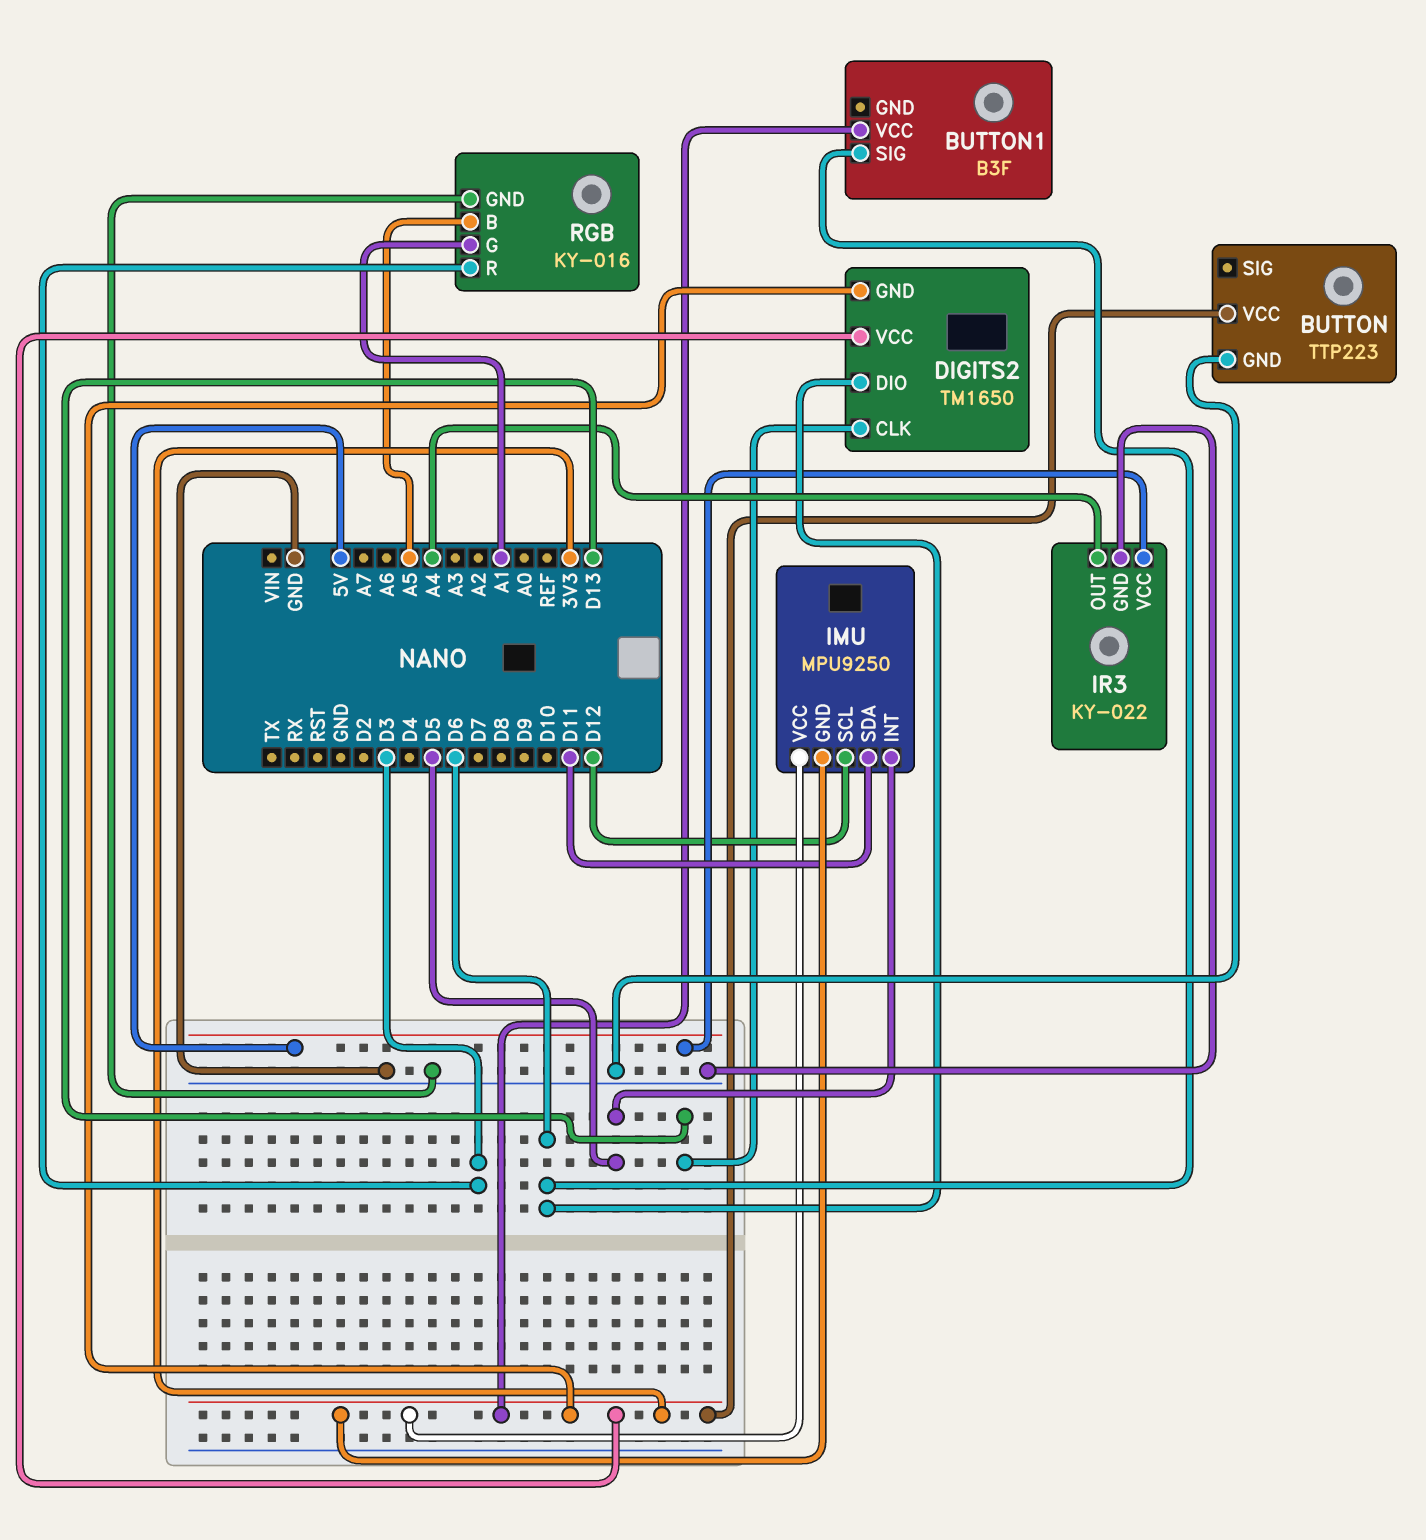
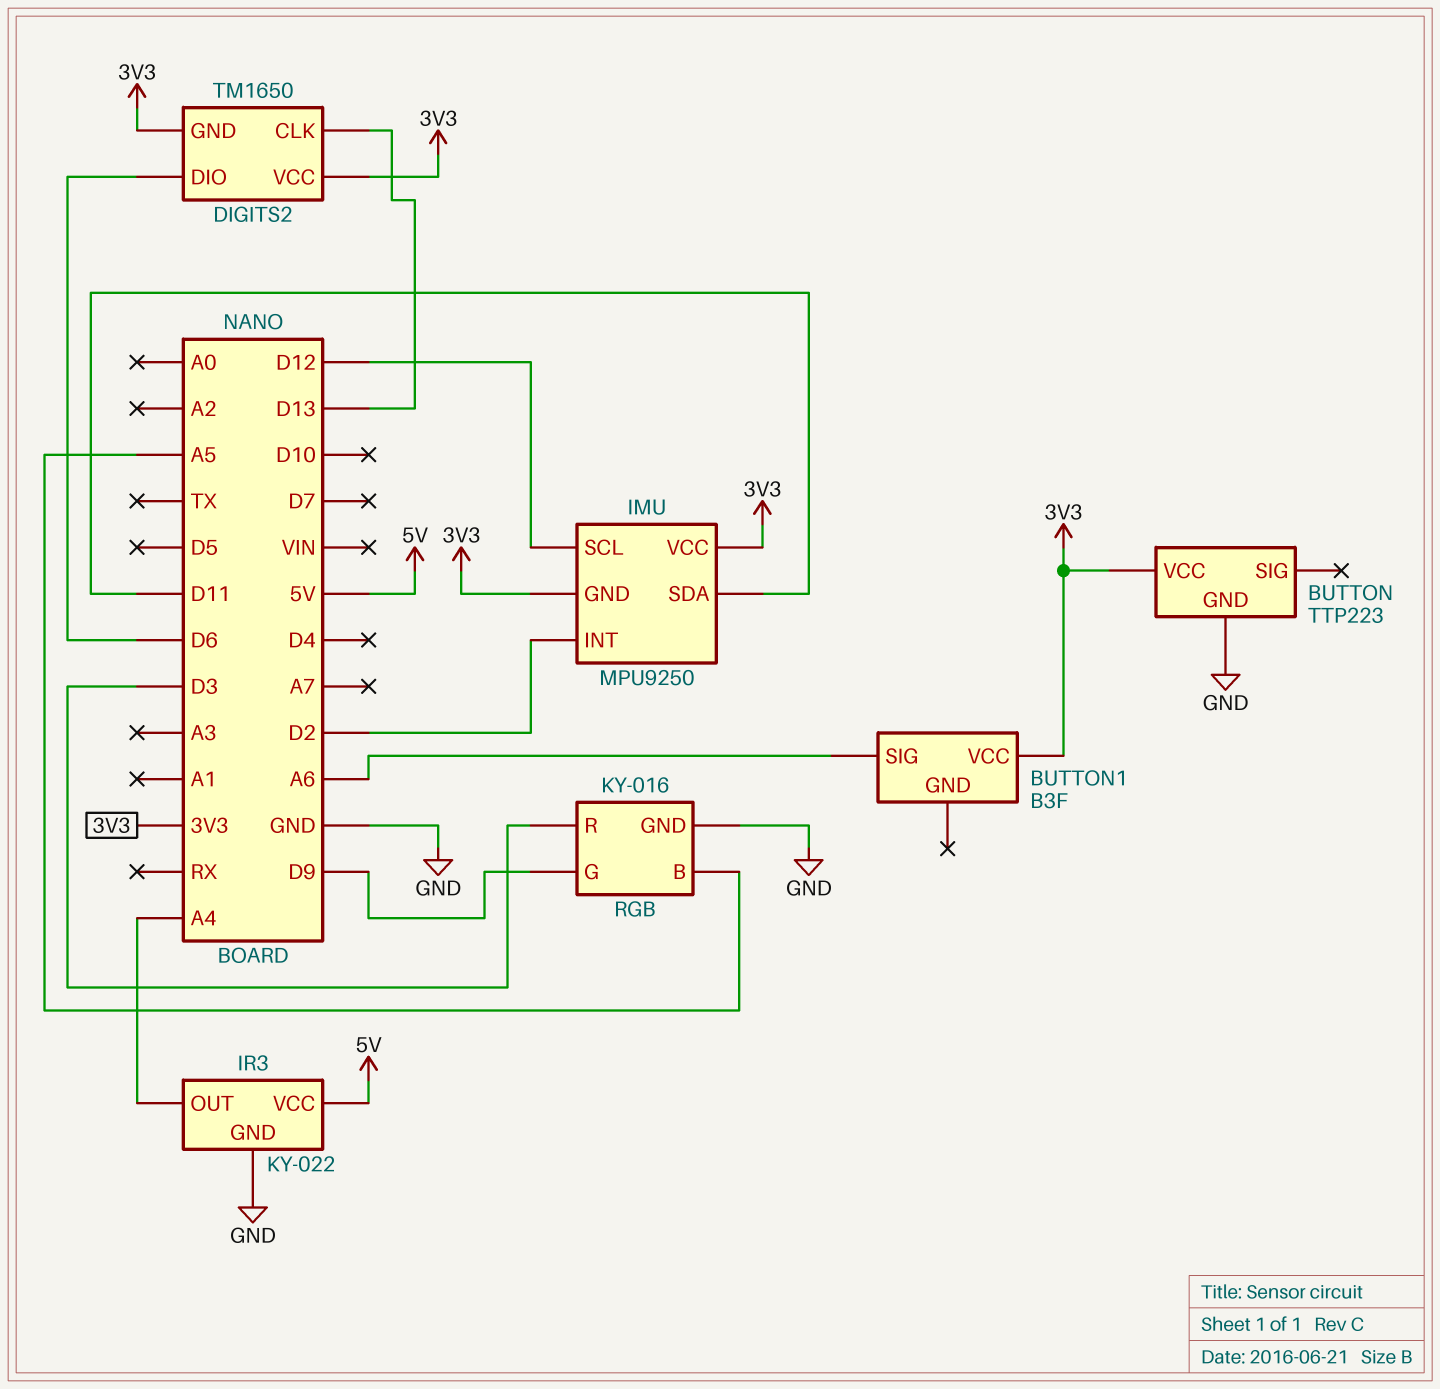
BUTTON1 pin SIG: D6 -> A6
IMU pin INT: D5 -> D2
RGB pin G: A1 -> D9

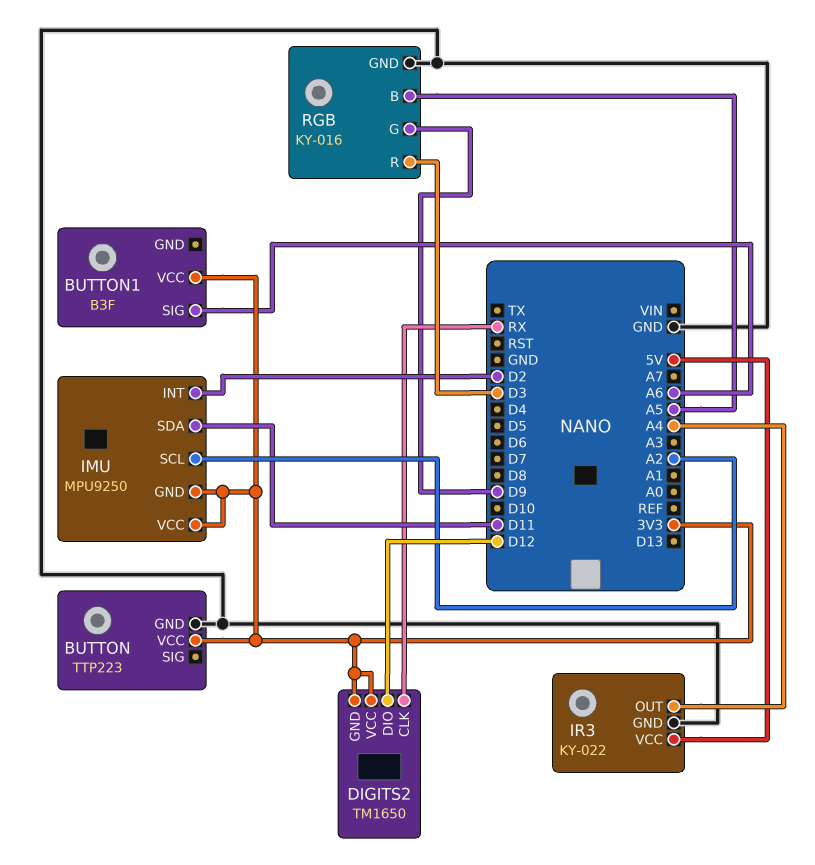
DIGITS2 pin CLK: D13 -> RX
DIGITS2 pin DIO: D6 -> D12
IMU pin SCL: D12 -> A2

